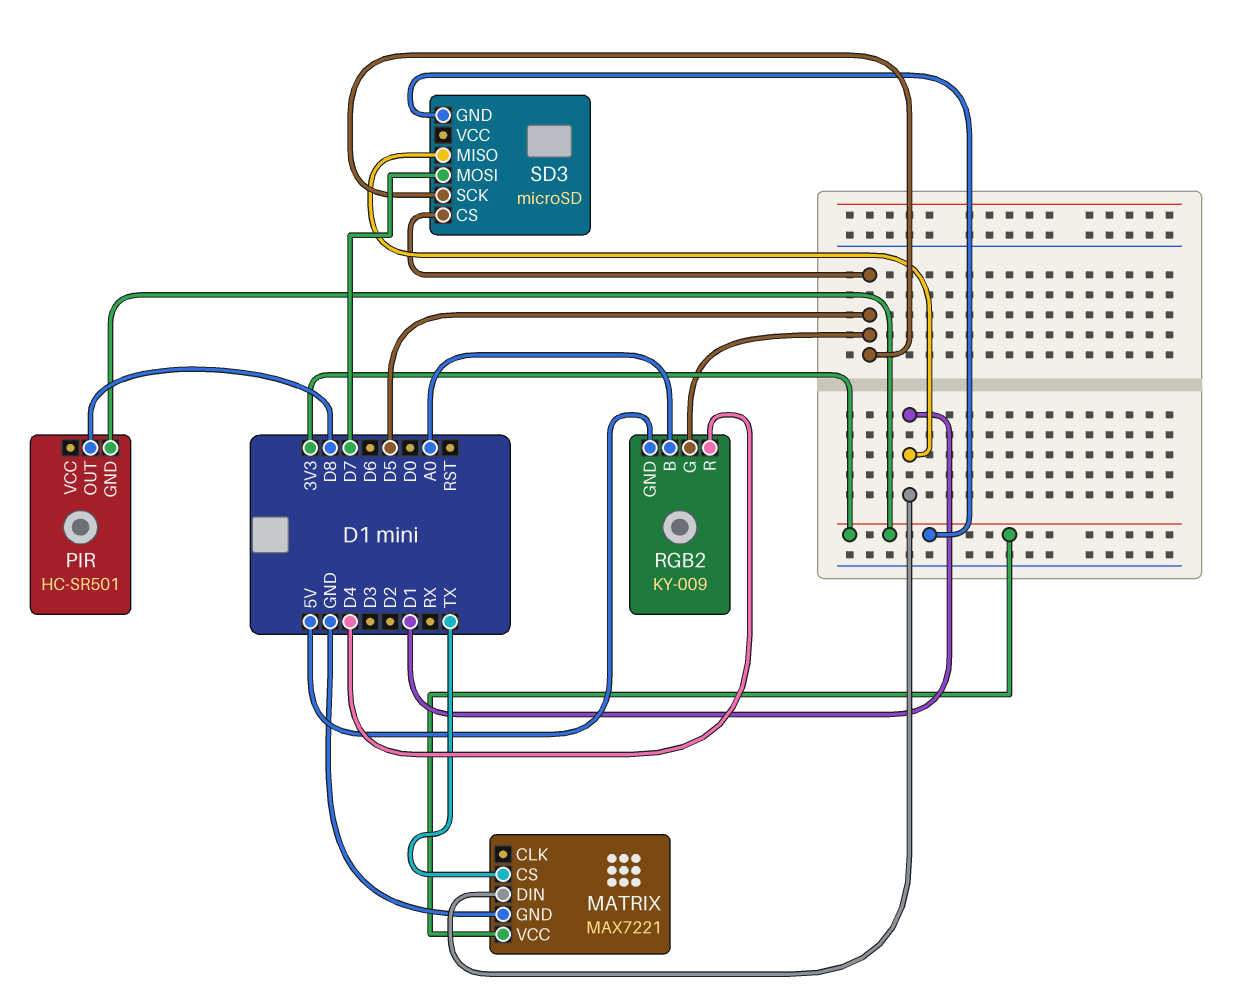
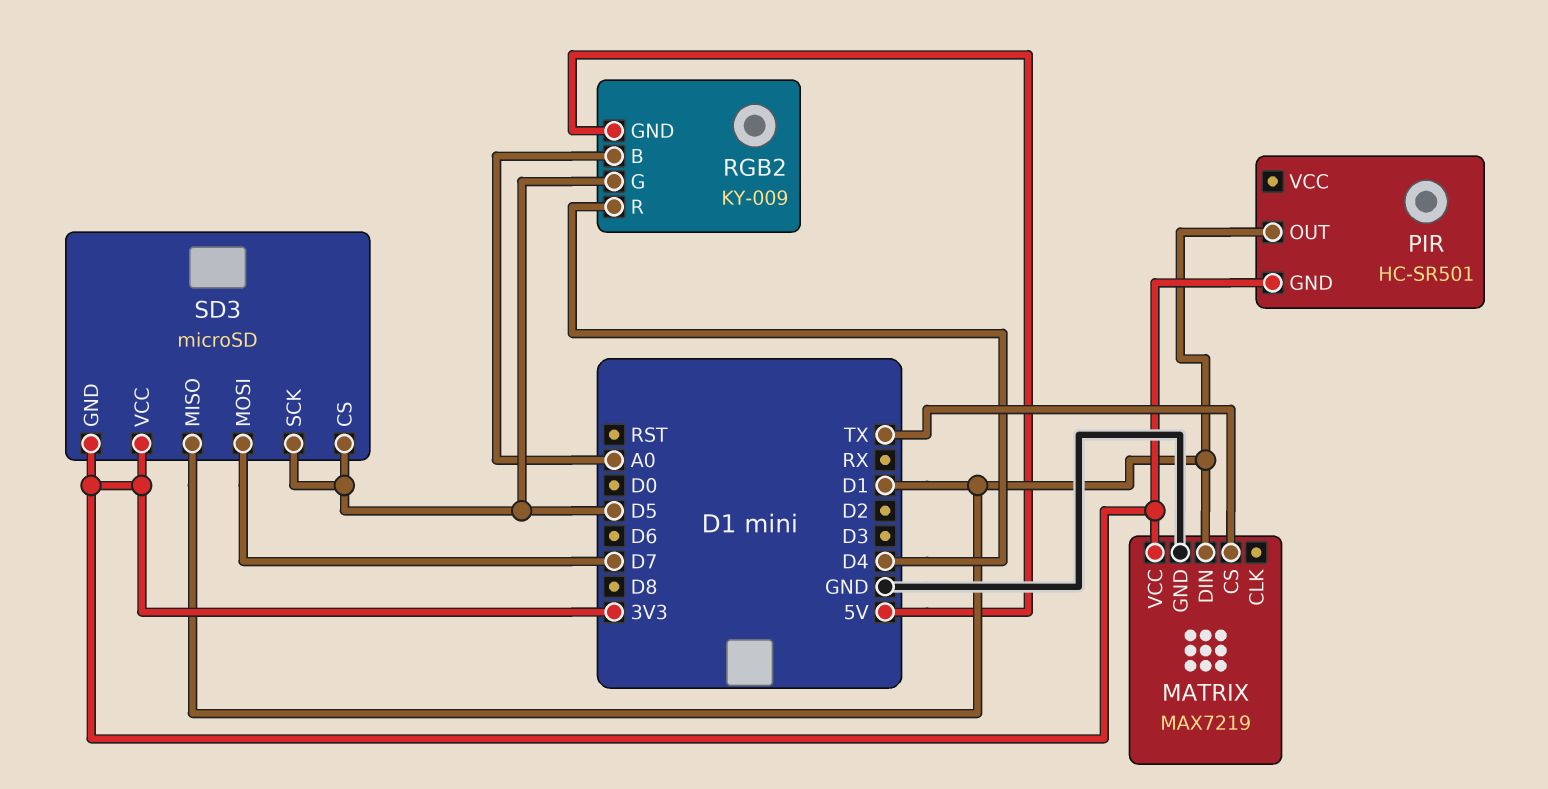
MATRIX: MAX7221 -> MAX7219
PIR pin OUT: D8 -> D1
SD3 pin VCC: none -> 3V3

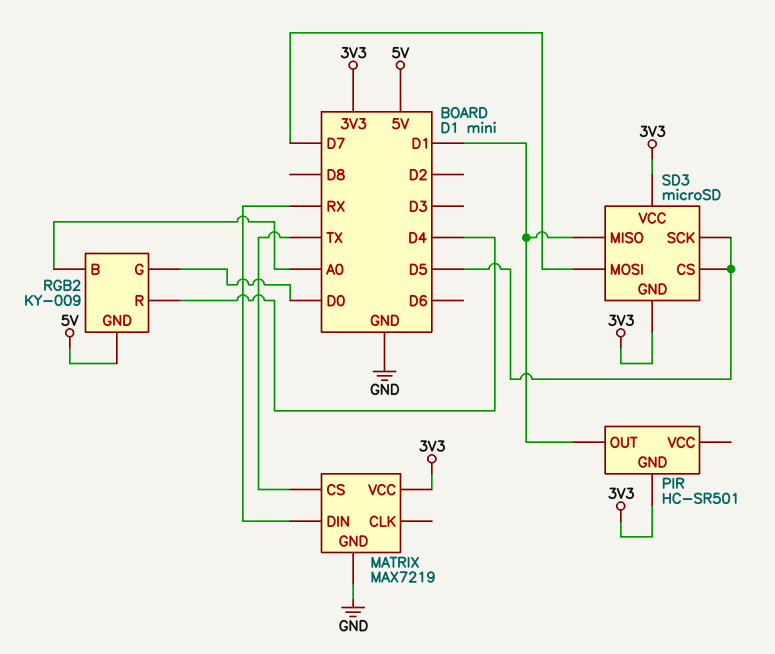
MATRIX pin DIN: D1 -> RX
RGB2 pin G: D5 -> D0

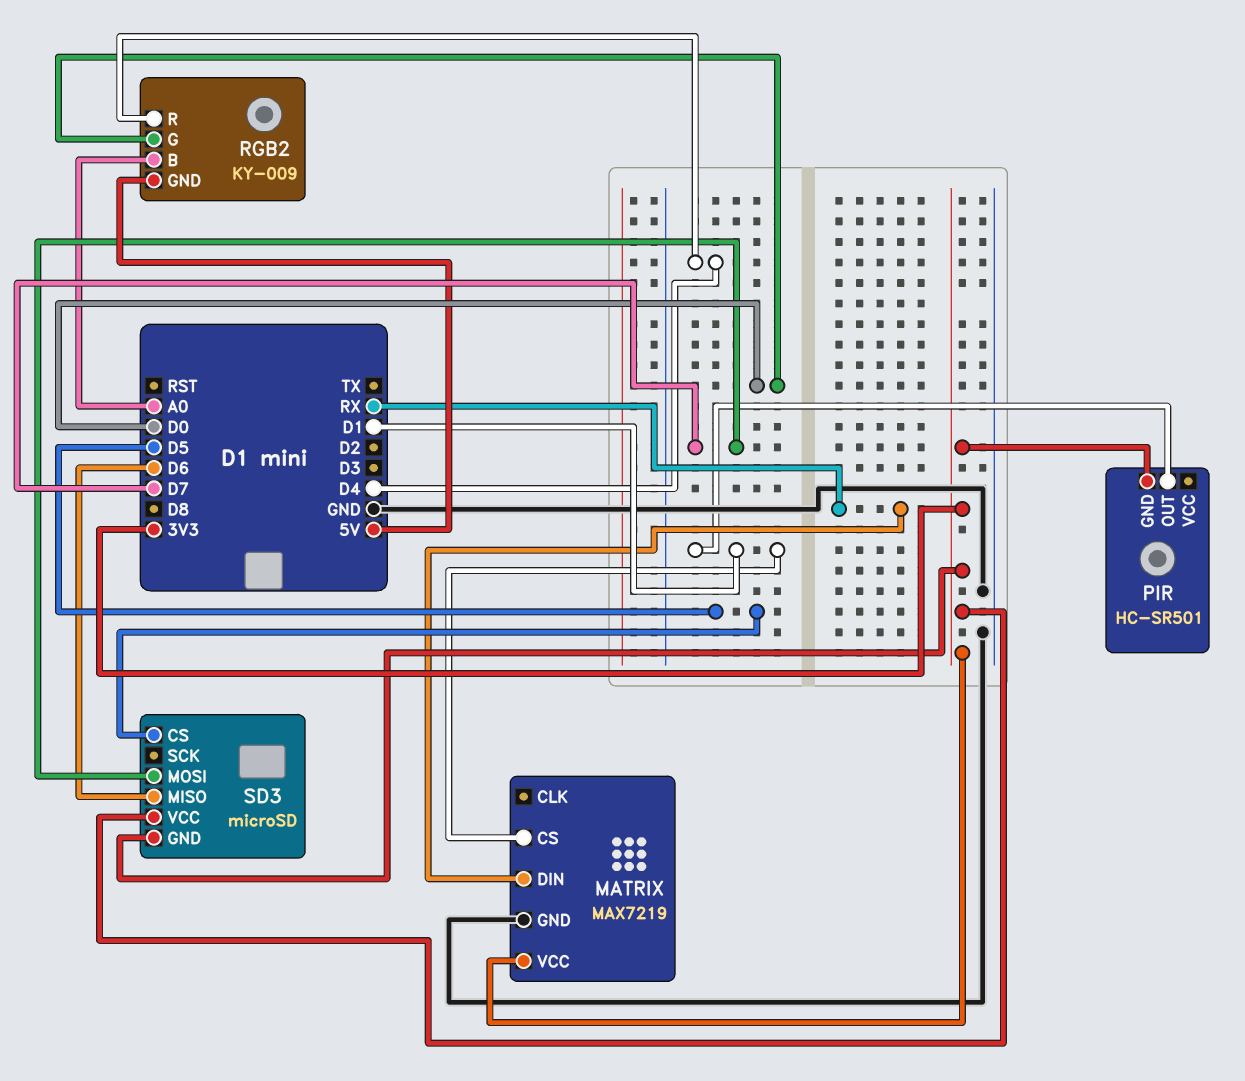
MATRIX pin CS: TX -> D1
SD3 pin MISO: D1 -> D6
SD3 pin SCK: D5 -> none

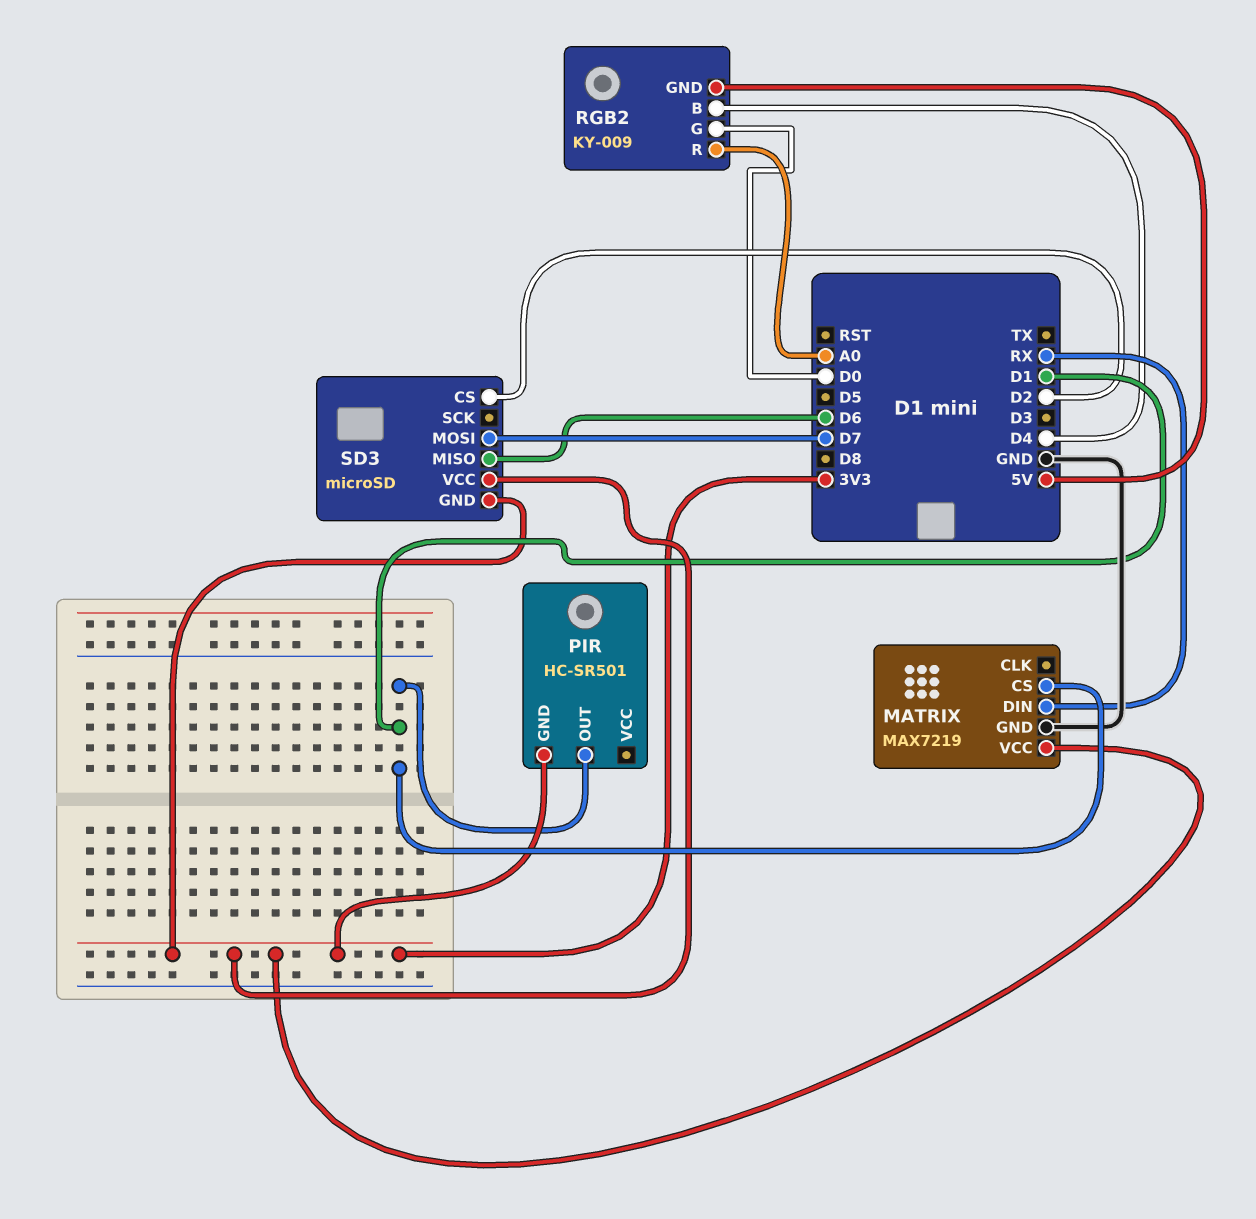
RGB2 pin B: A0 -> D4
RGB2 pin R: D4 -> A0
SD3 pin CS: D5 -> D2

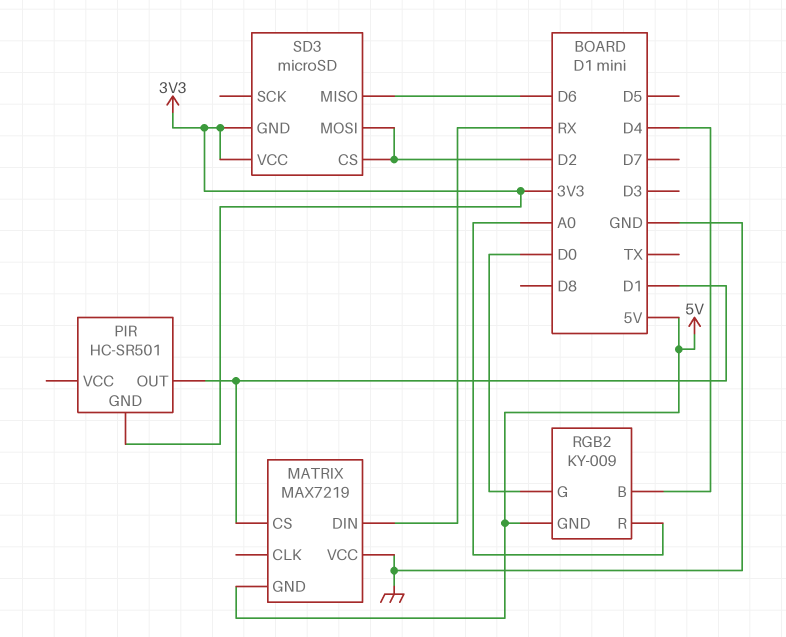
MATRIX pin GND: GND -> 5V
MATRIX pin VCC: 3V3 -> GND
SD3 pin MOSI: D7 -> D2

